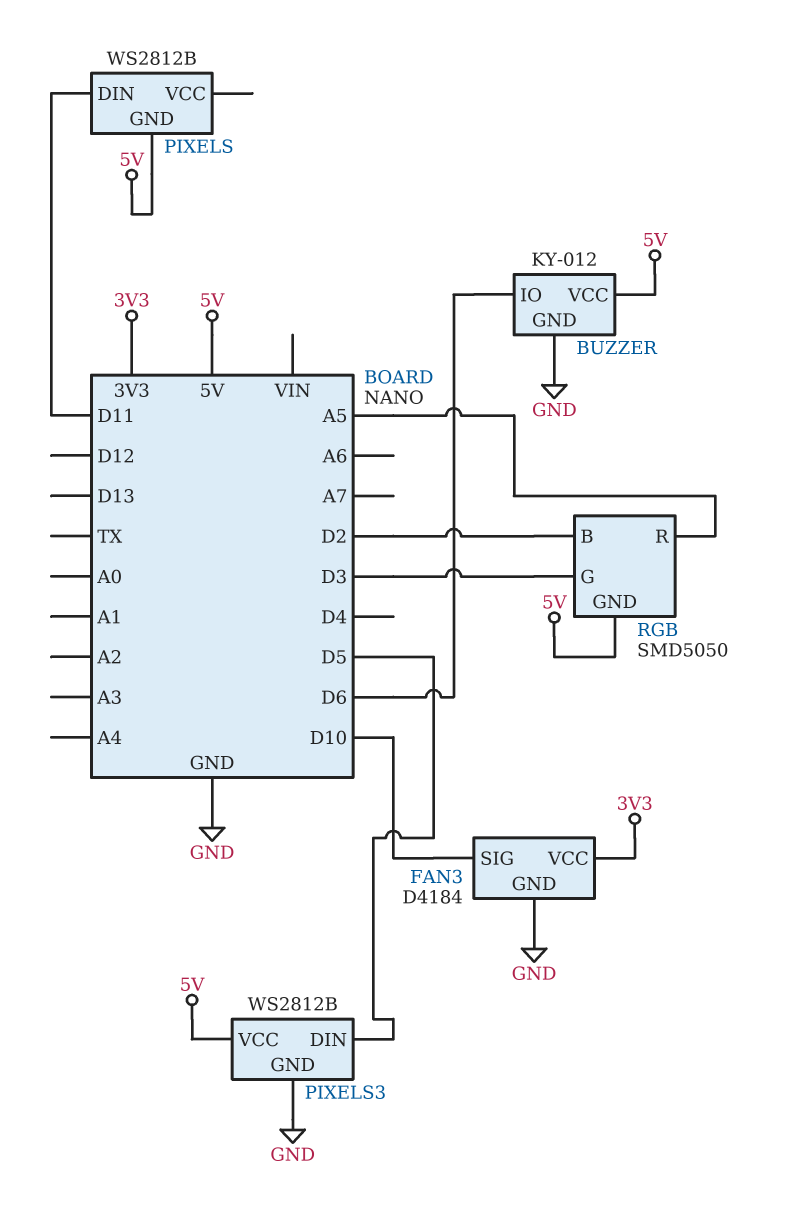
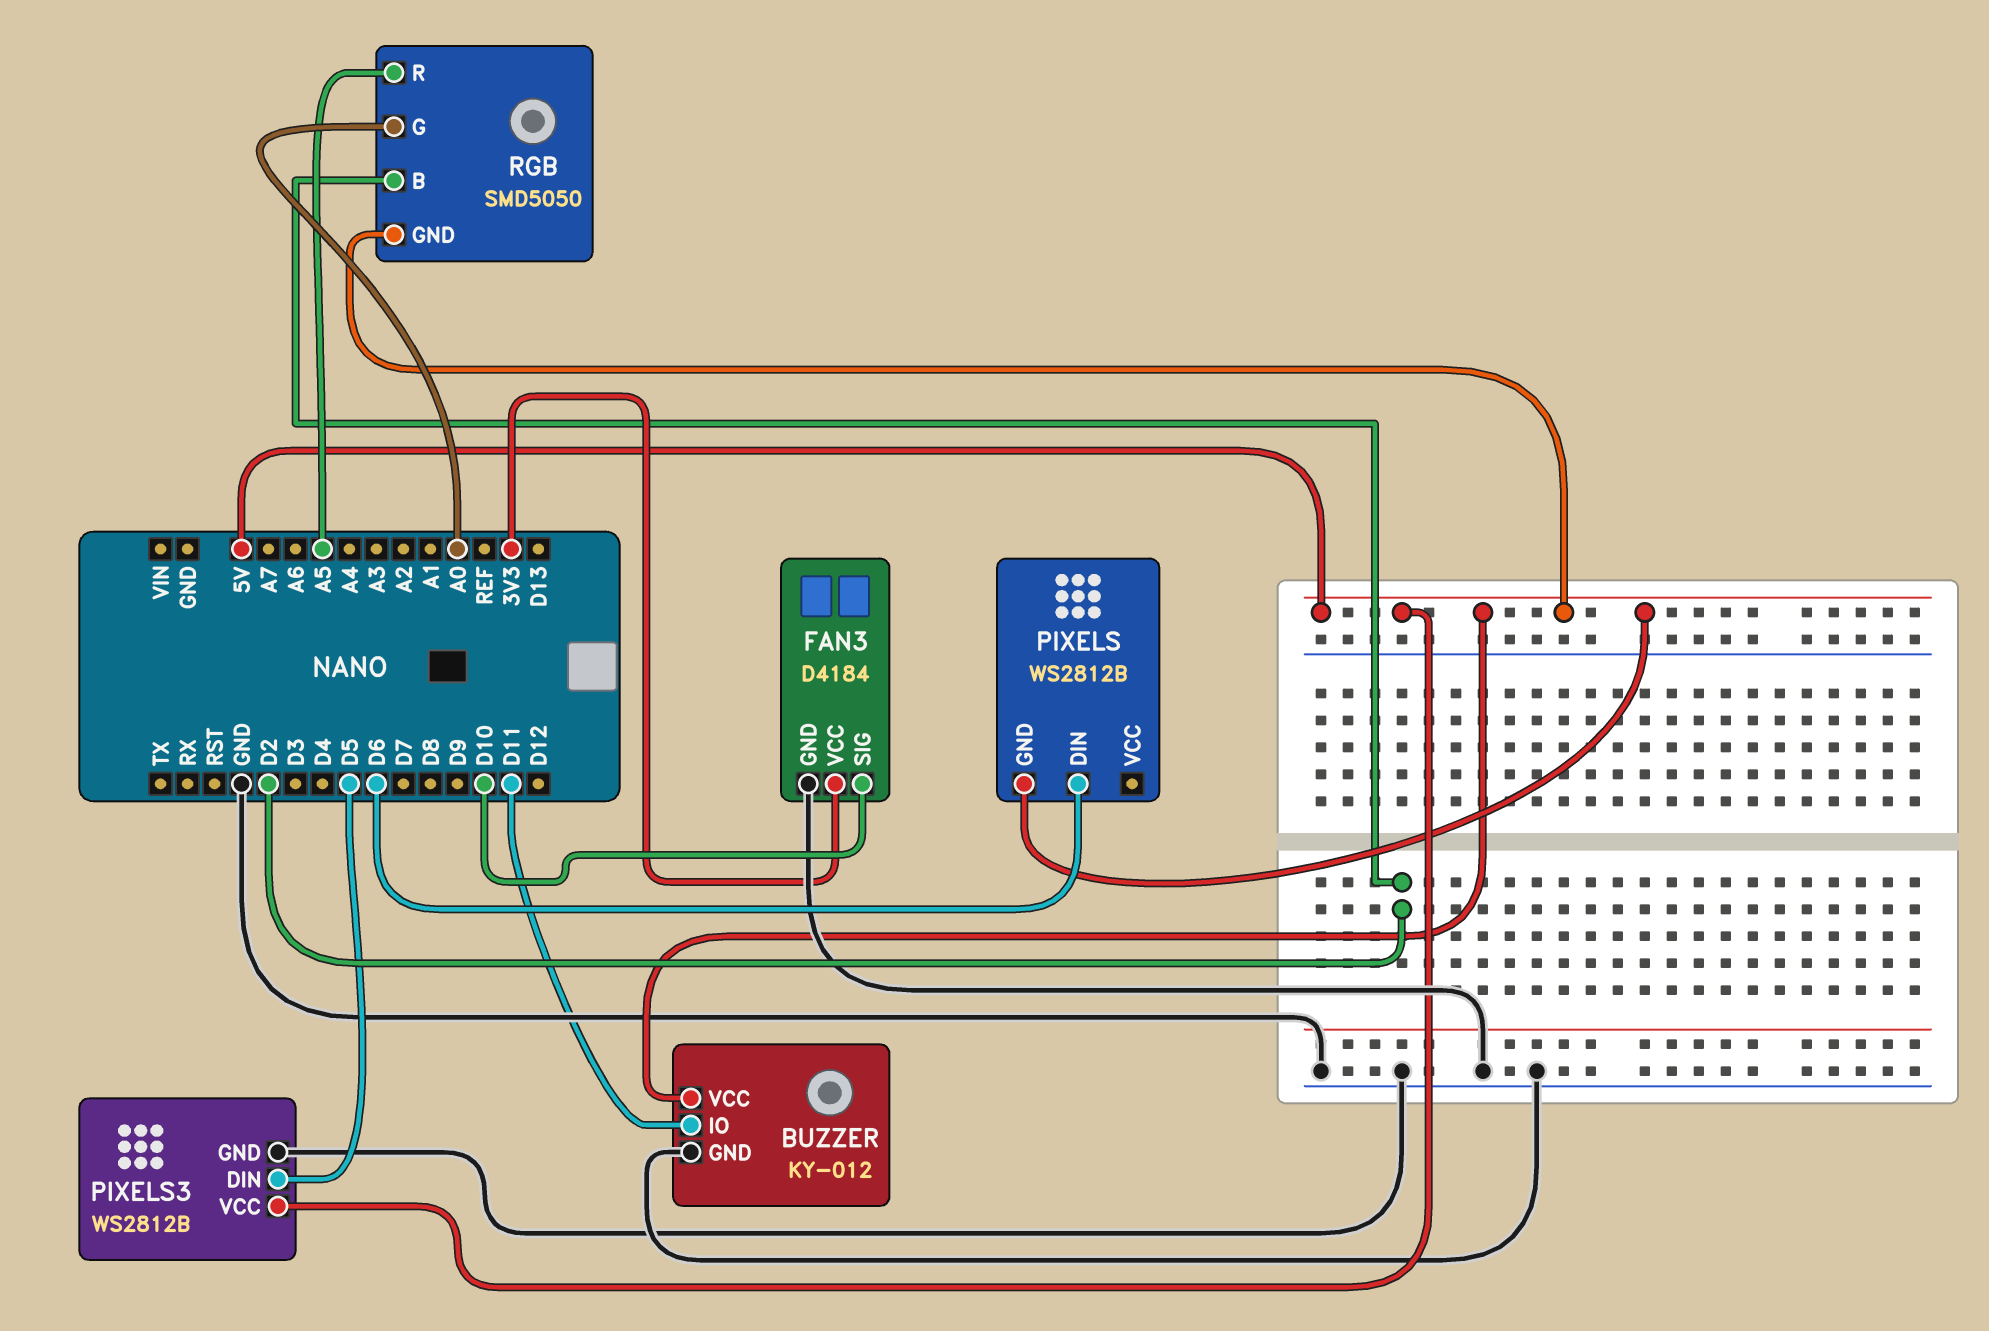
BUZZER pin IO: D6 -> D11
PIXELS pin DIN: D11 -> D6
RGB pin G: D3 -> A0

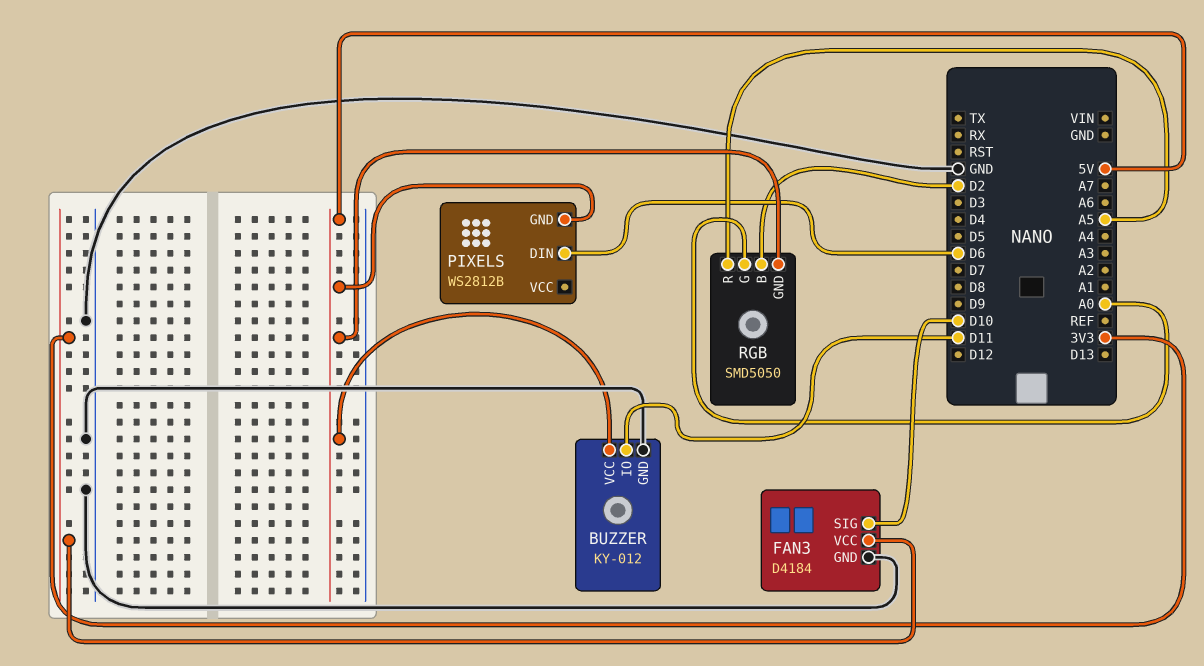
PIXELS3: WS2812B -> none
PIXELS3 pin DIN: D5 -> none
PIXELS3 pin GND: GND -> none
PIXELS3 pin VCC: 5V -> none

